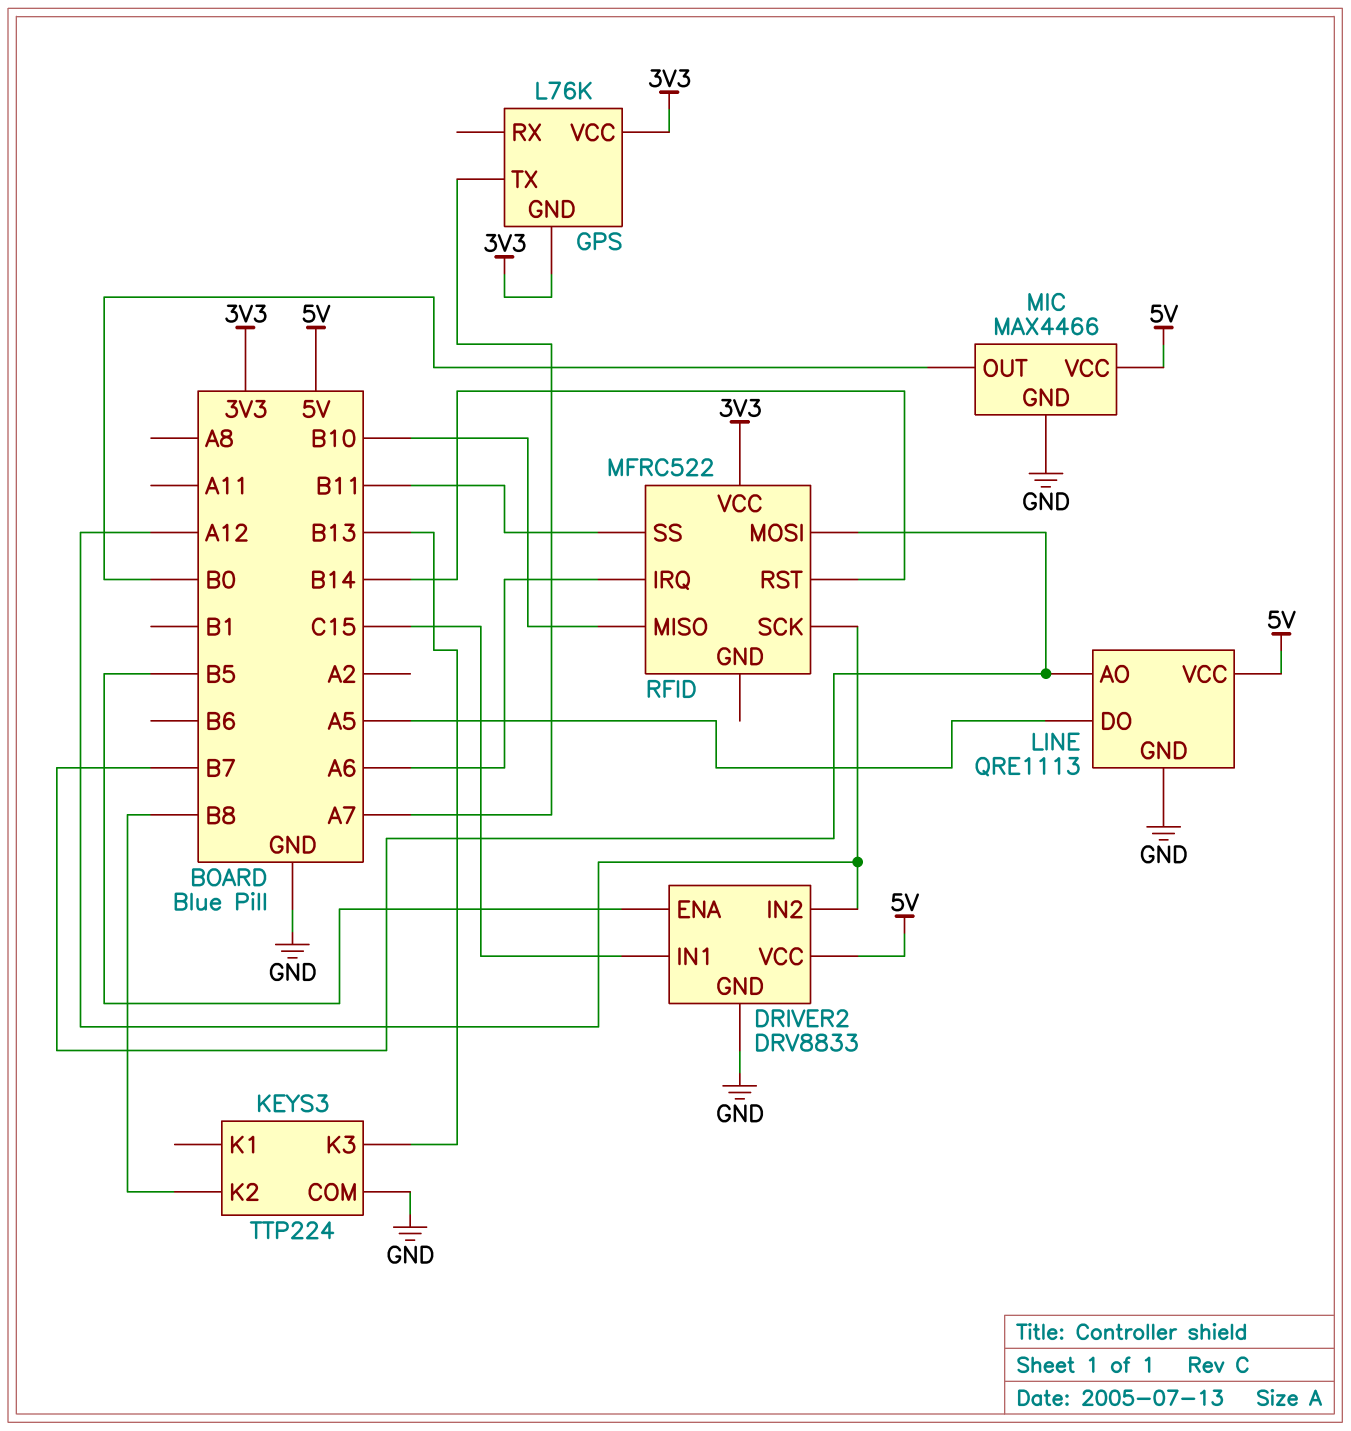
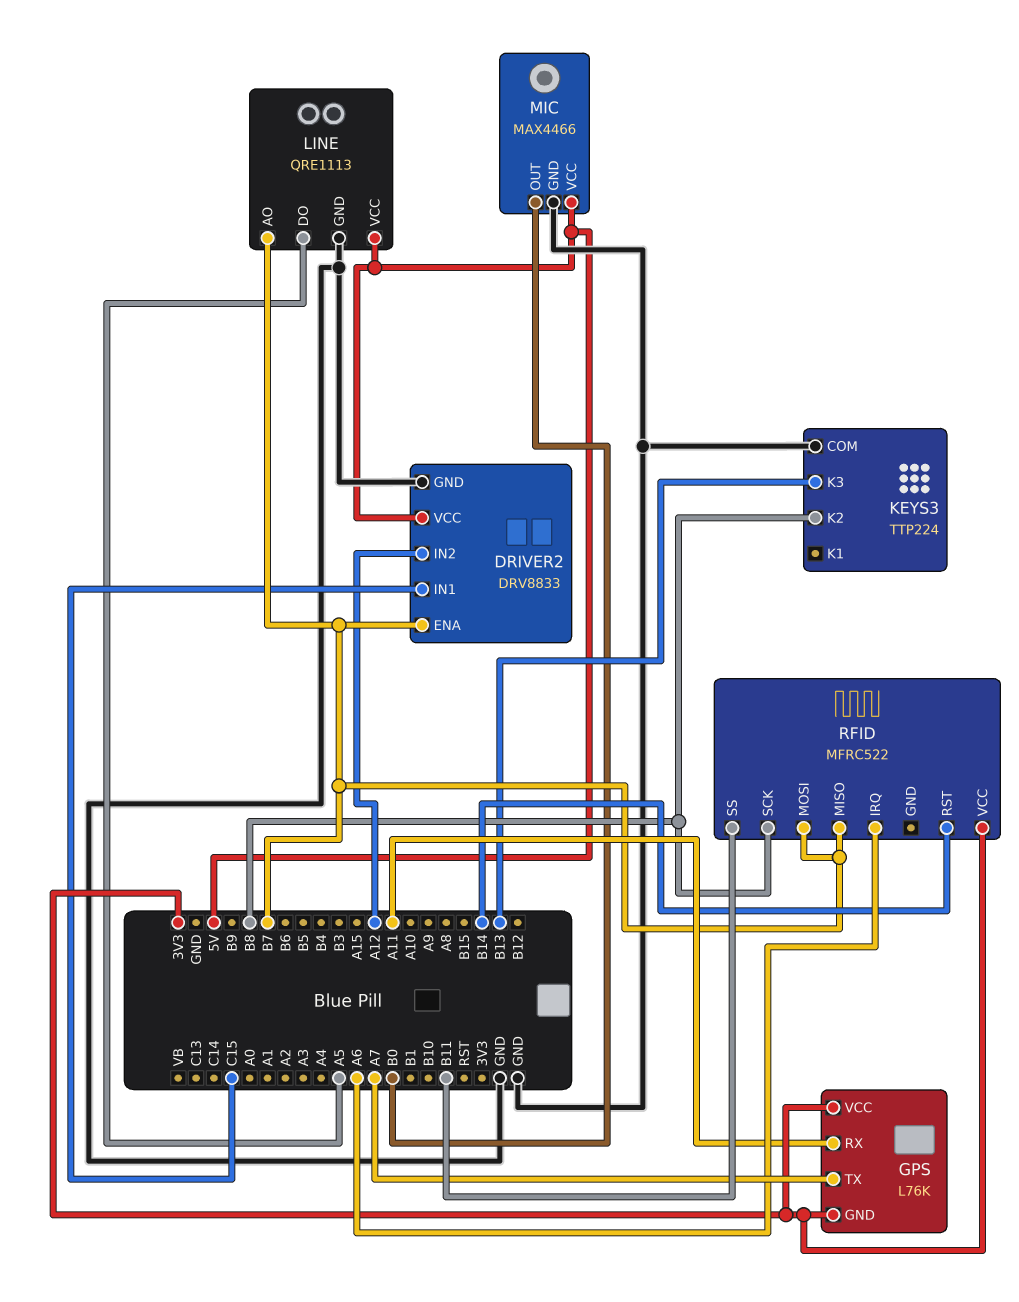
DRIVER2 pin ENA: B5 -> B7
GPS pin RX: none -> A11
RFID pin MISO: B10 -> B7
RFID pin SCK: A12 -> B8

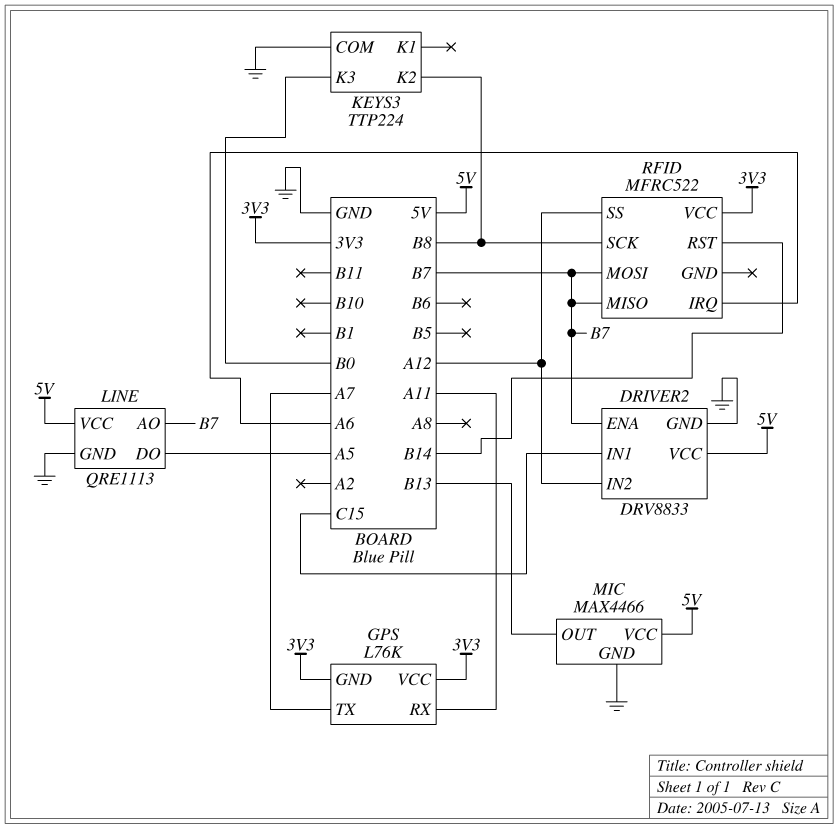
KEYS3 pin K3: B13 -> B0
MIC pin OUT: B0 -> B13
RFID pin SS: B11 -> A12

